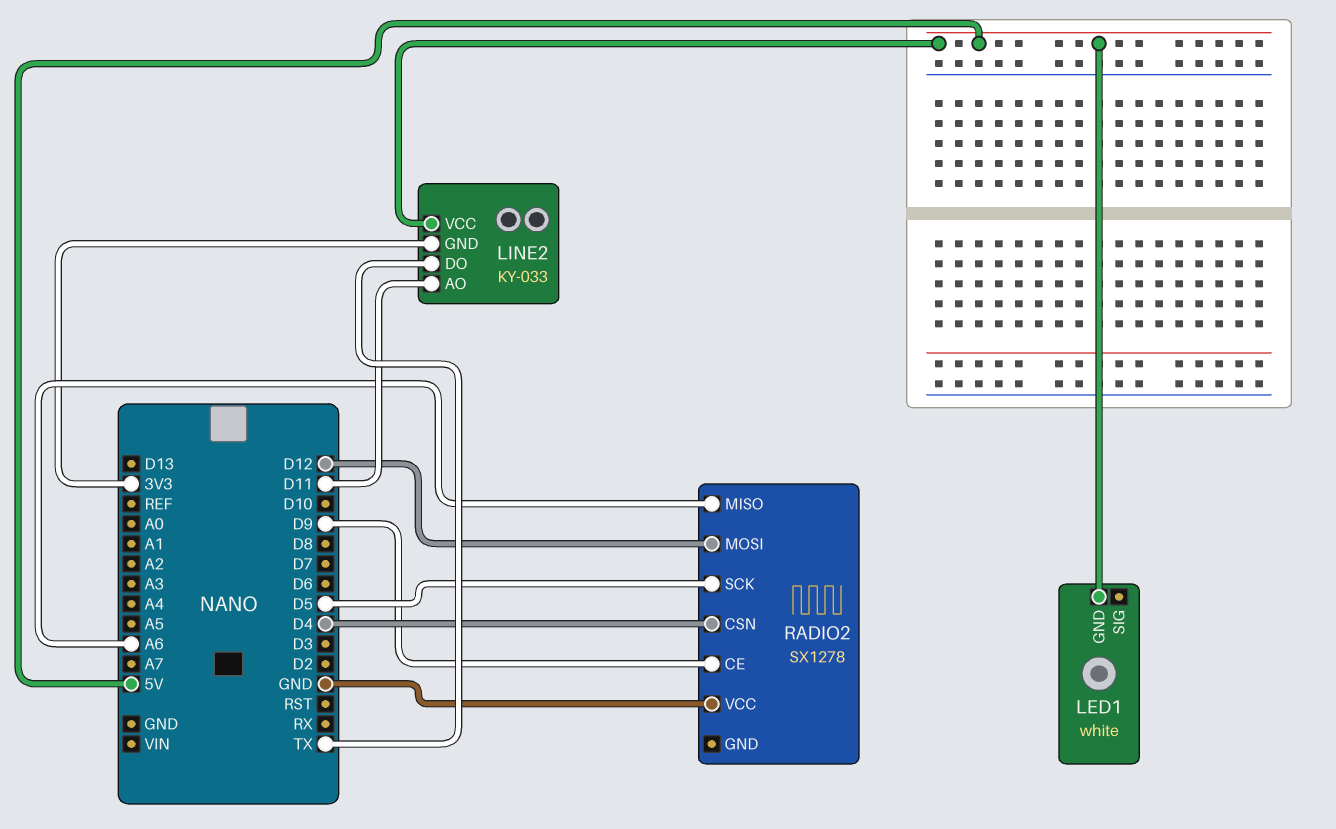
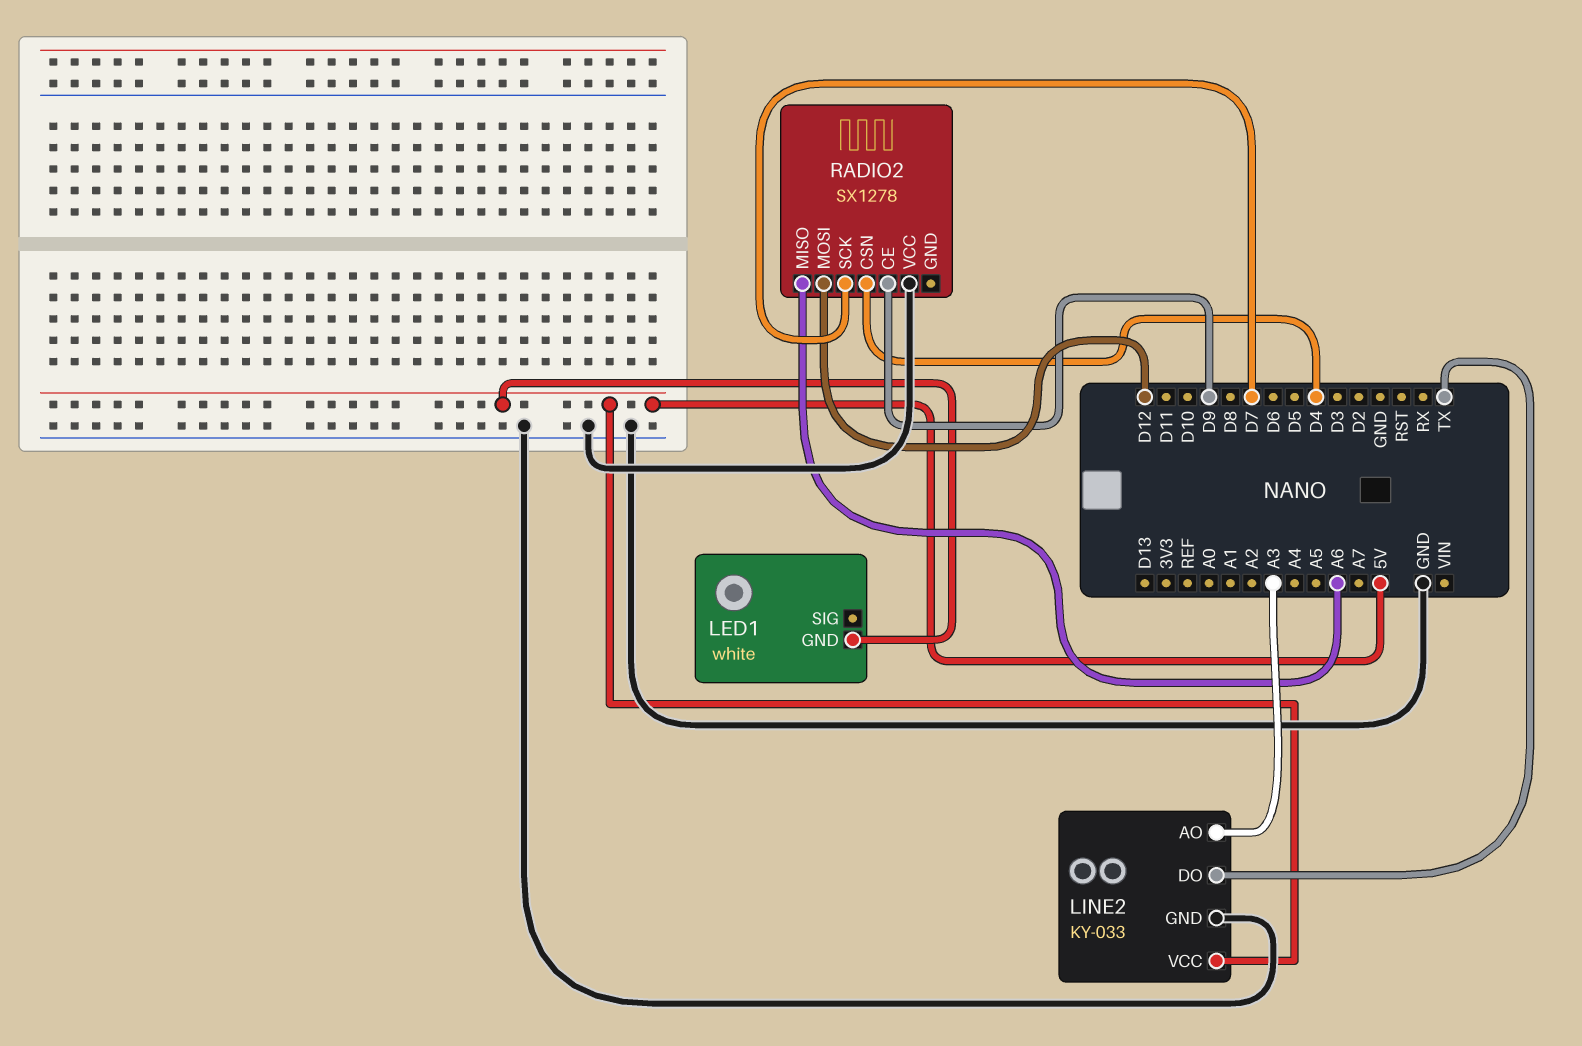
LINE2 pin AO: D11 -> A3
LINE2 pin GND: 3V3 -> GND
RADIO2 pin SCK: D5 -> D7

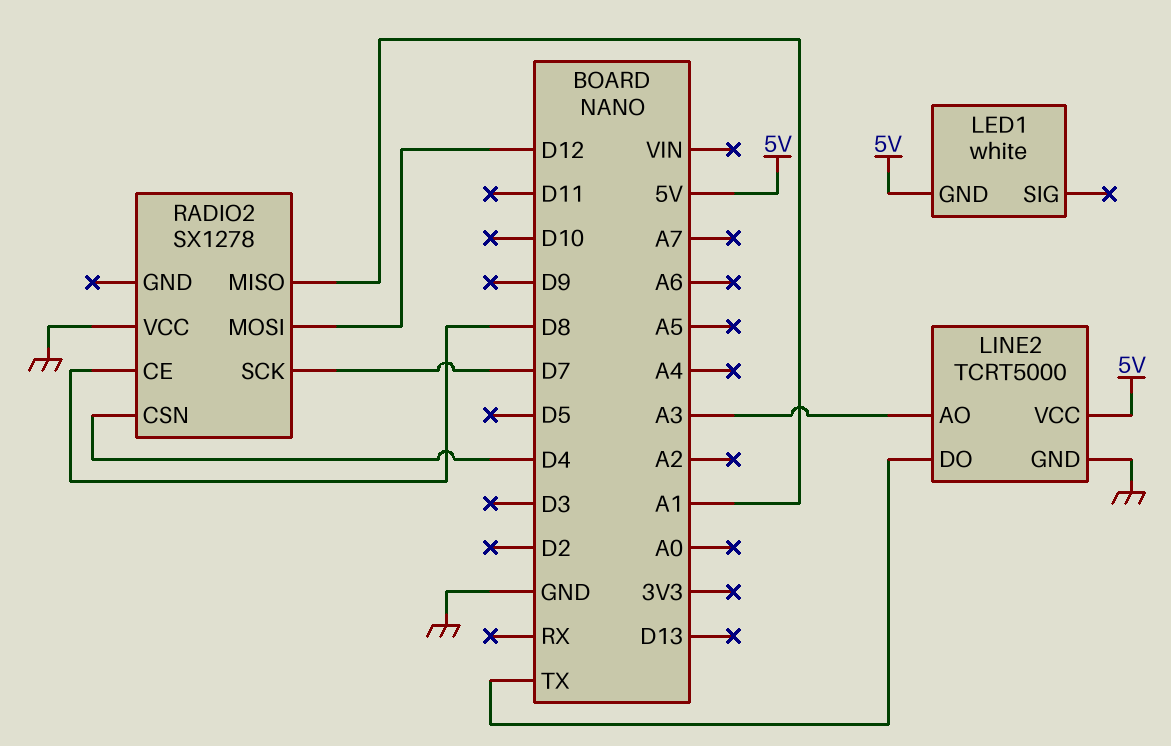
LINE2: KY-033 -> TCRT5000
RADIO2 pin CE: D9 -> D8
RADIO2 pin MISO: A6 -> A1

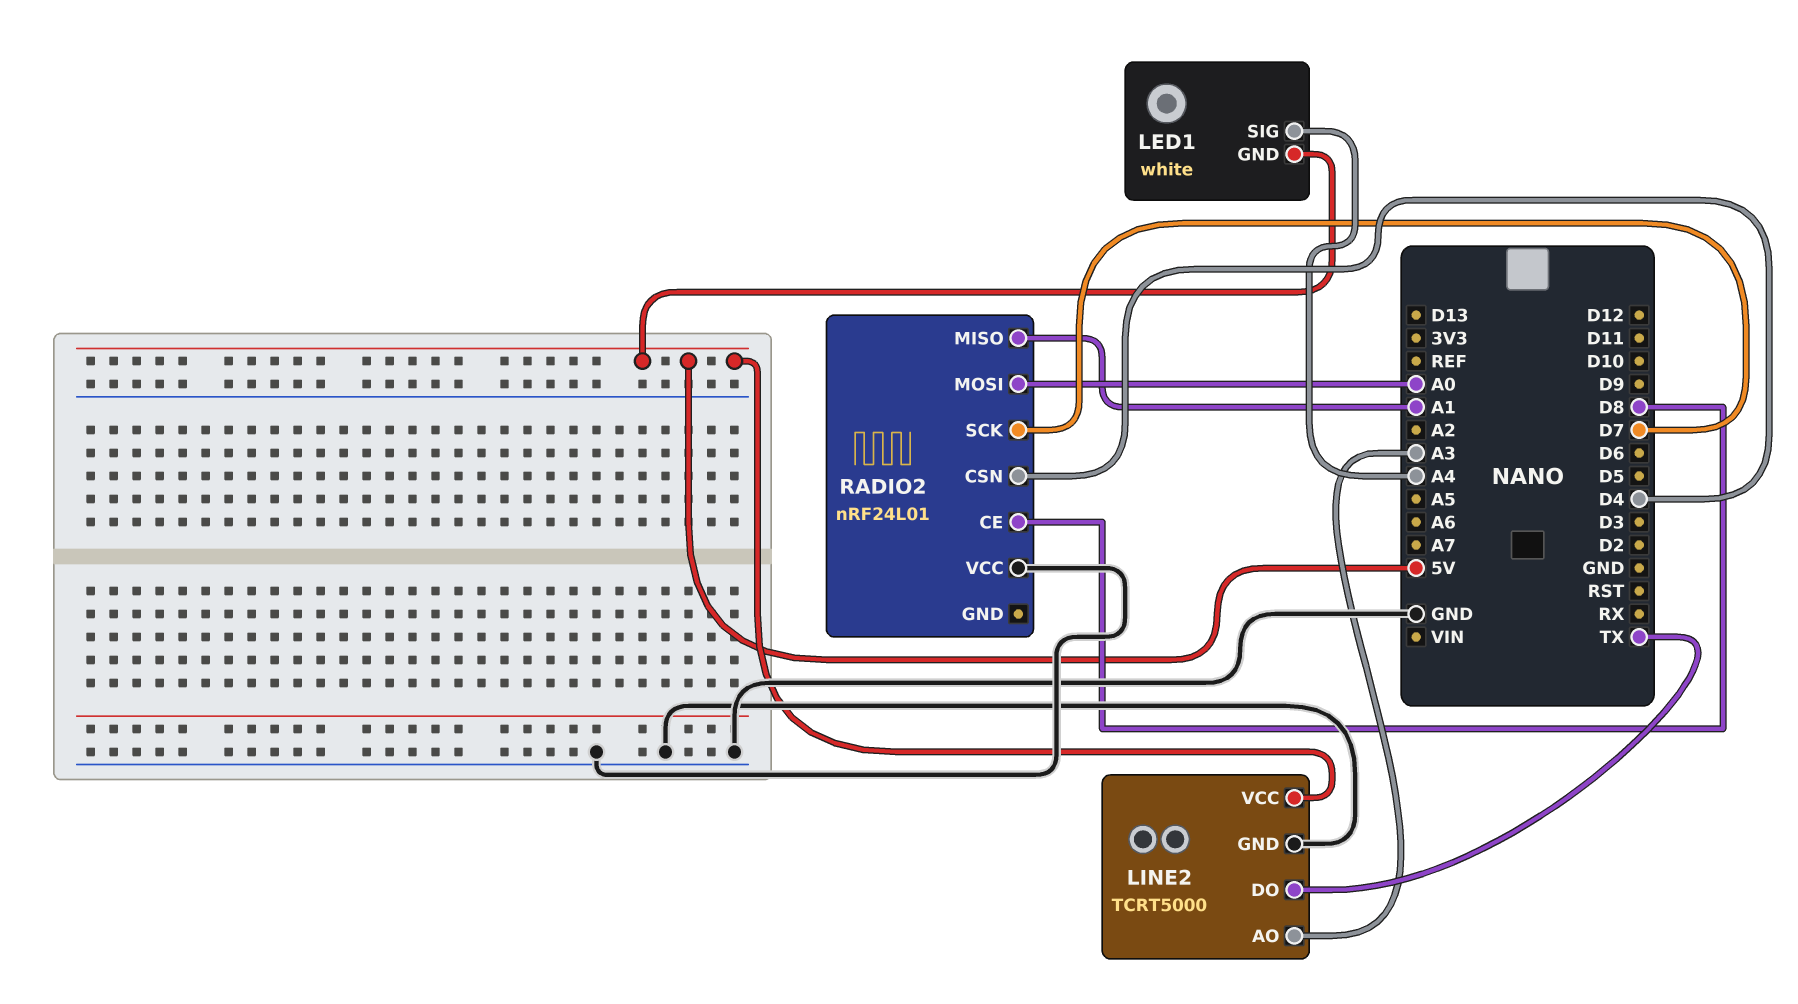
LED1 pin SIG: none -> A4
RADIO2: SX1278 -> nRF24L01
RADIO2 pin MOSI: D12 -> A0

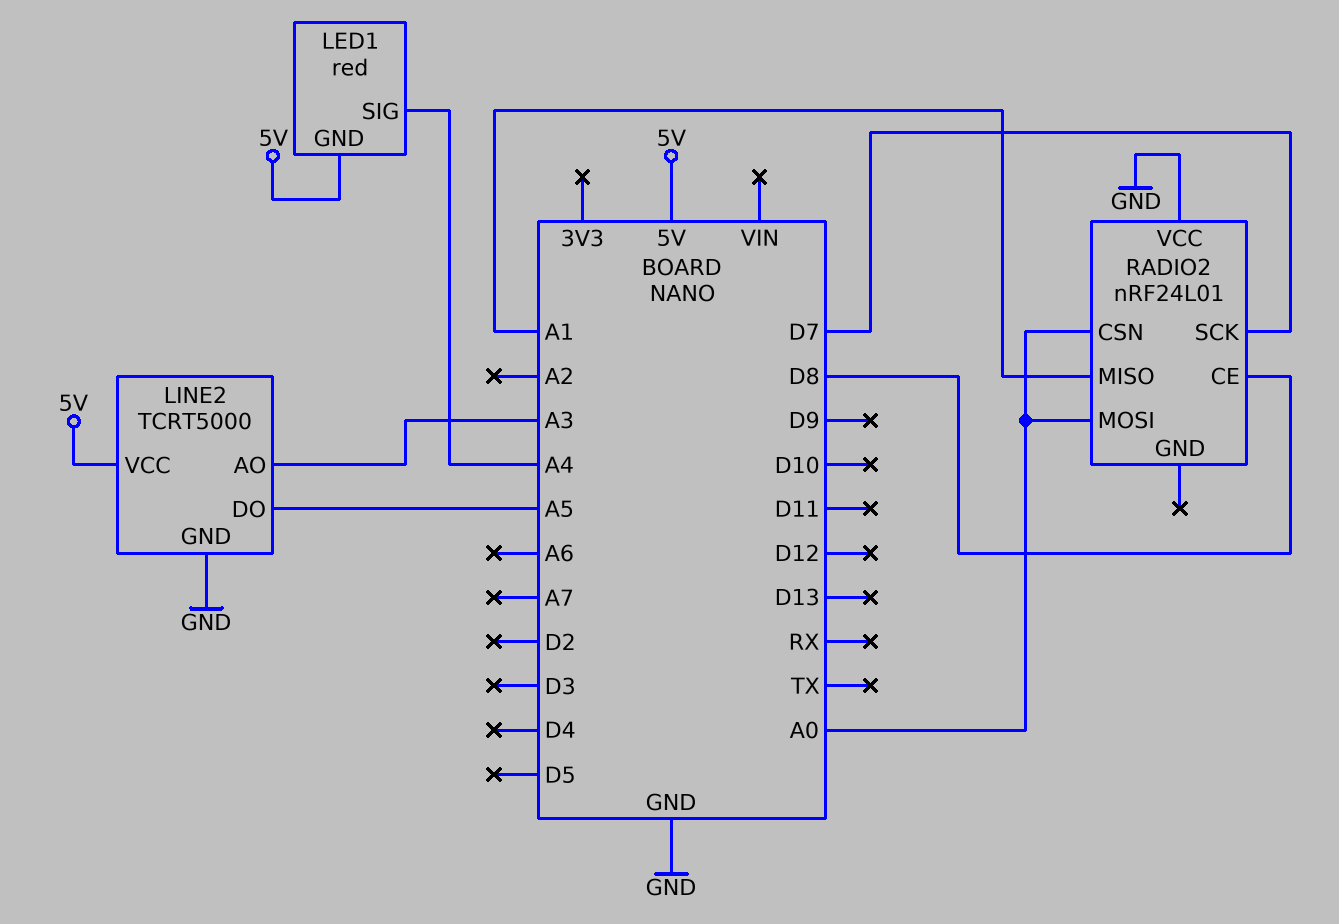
LED1: white -> red
LINE2 pin DO: TX -> A5
RADIO2 pin CSN: D4 -> A0

